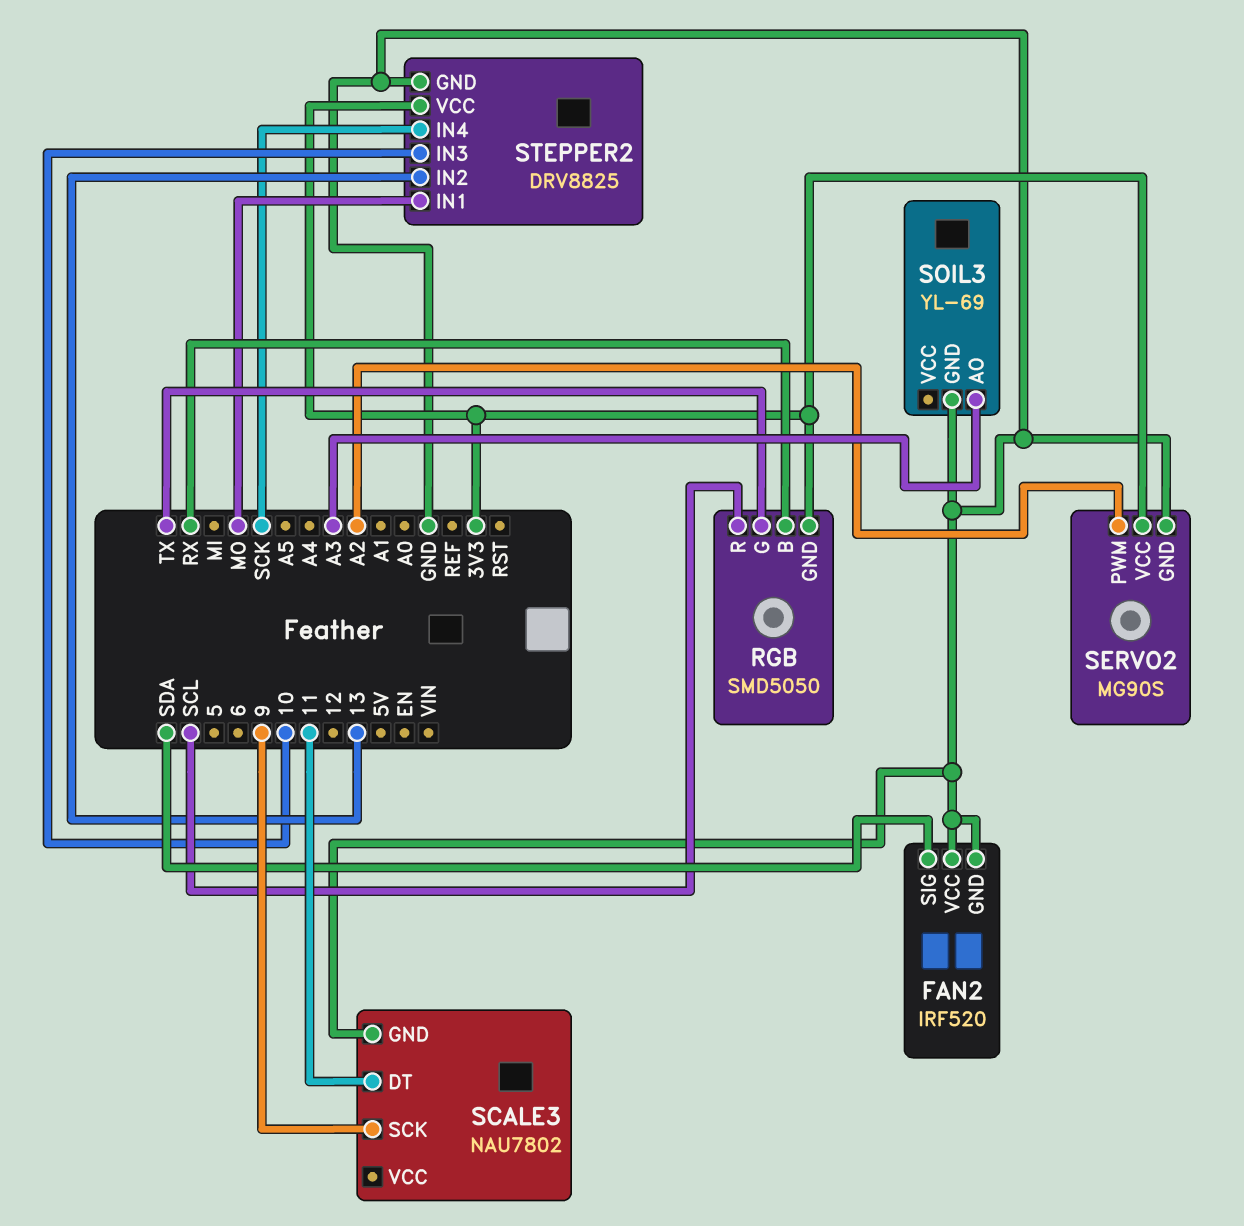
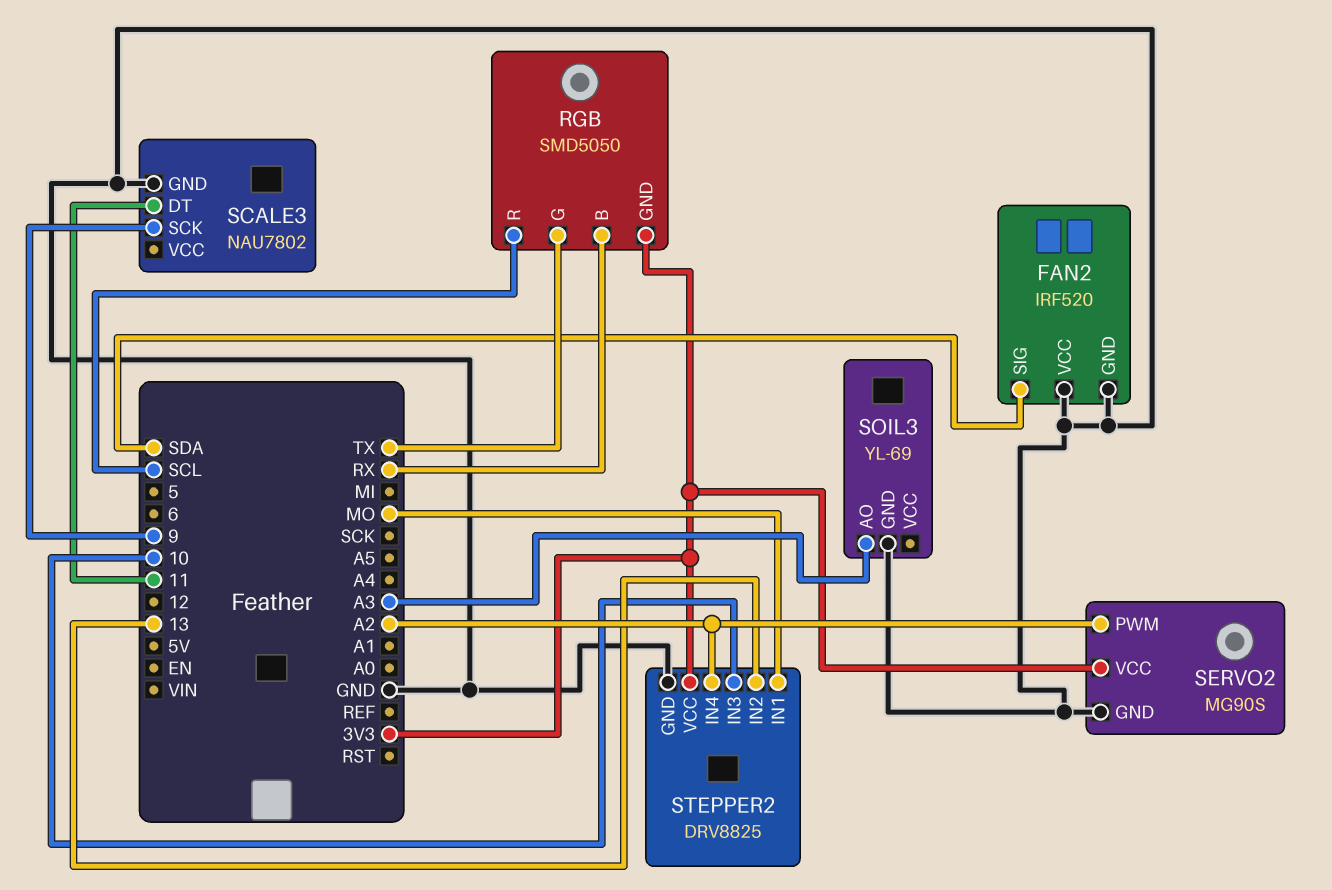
STEPPER2 pin IN4: SCK -> A2

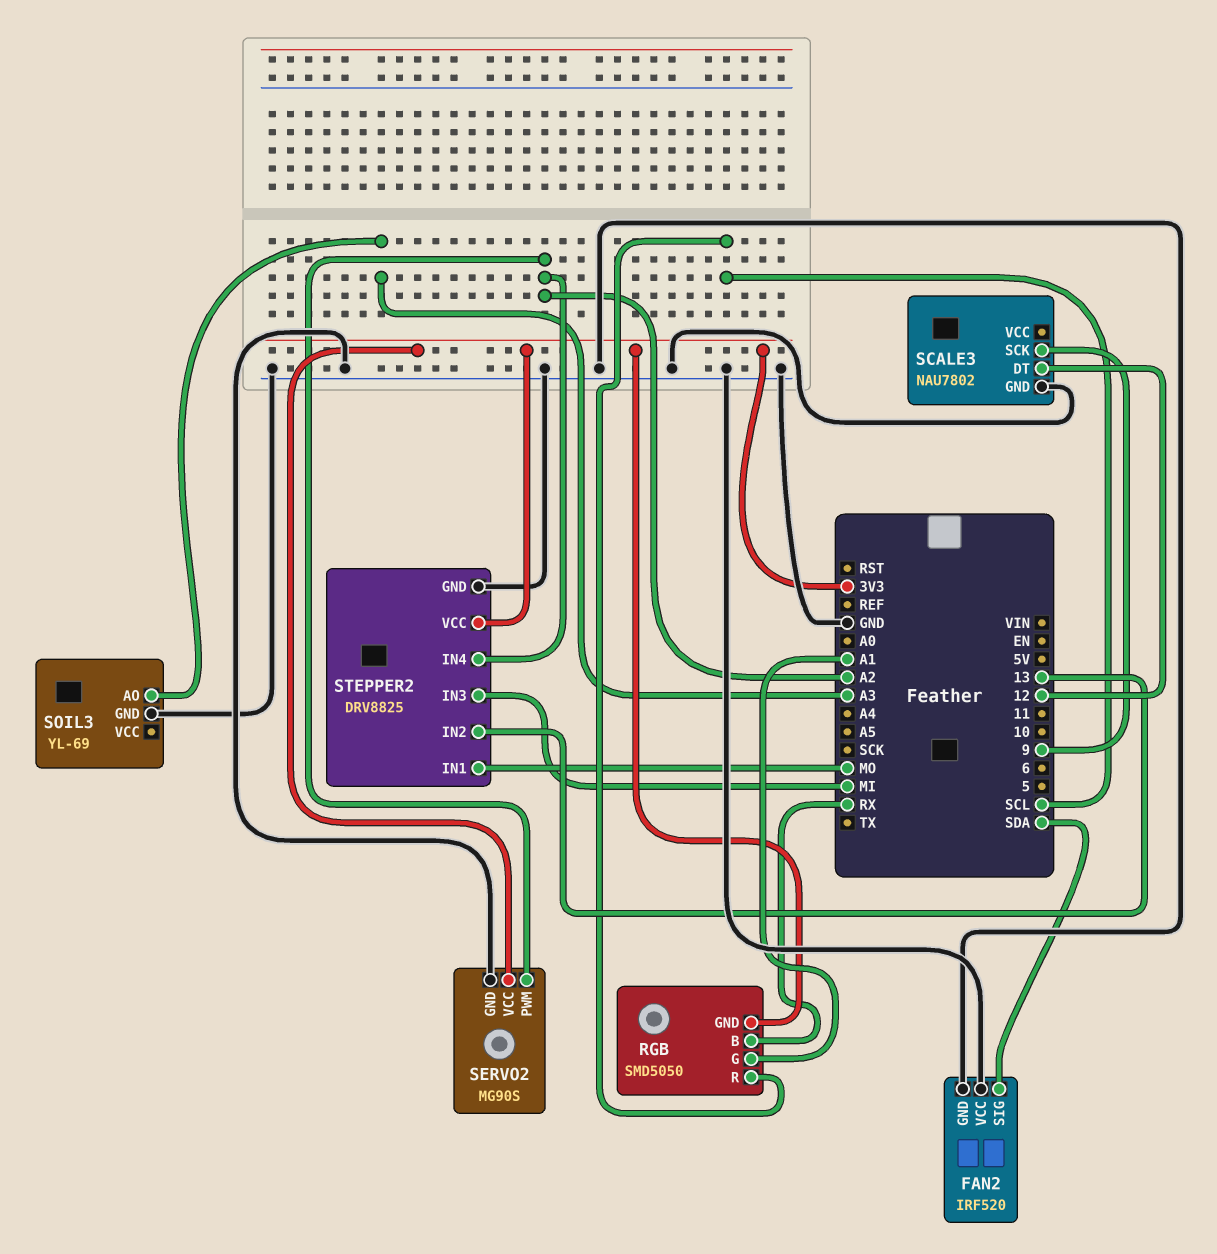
RGB pin G: TX -> A1
SCALE3 pin DT: 11 -> 12
STEPPER2 pin IN3: 10 -> MI

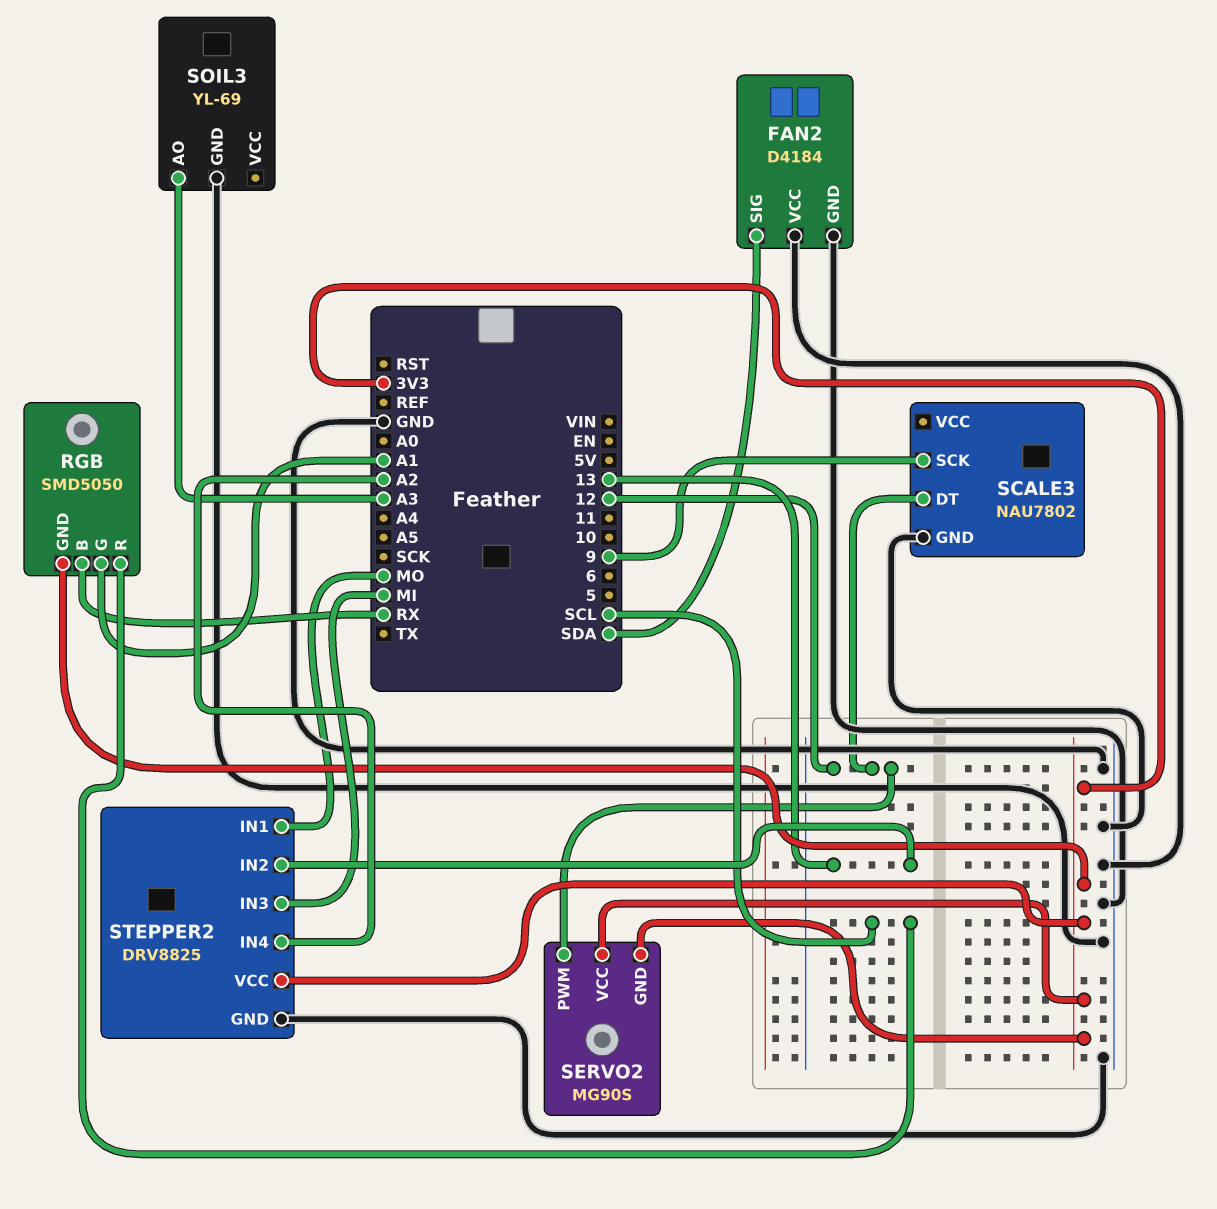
FAN2: IRF520 -> D4184
SERVO2 pin GND: GND -> 3V3
SERVO2 pin PWM: A2 -> 12

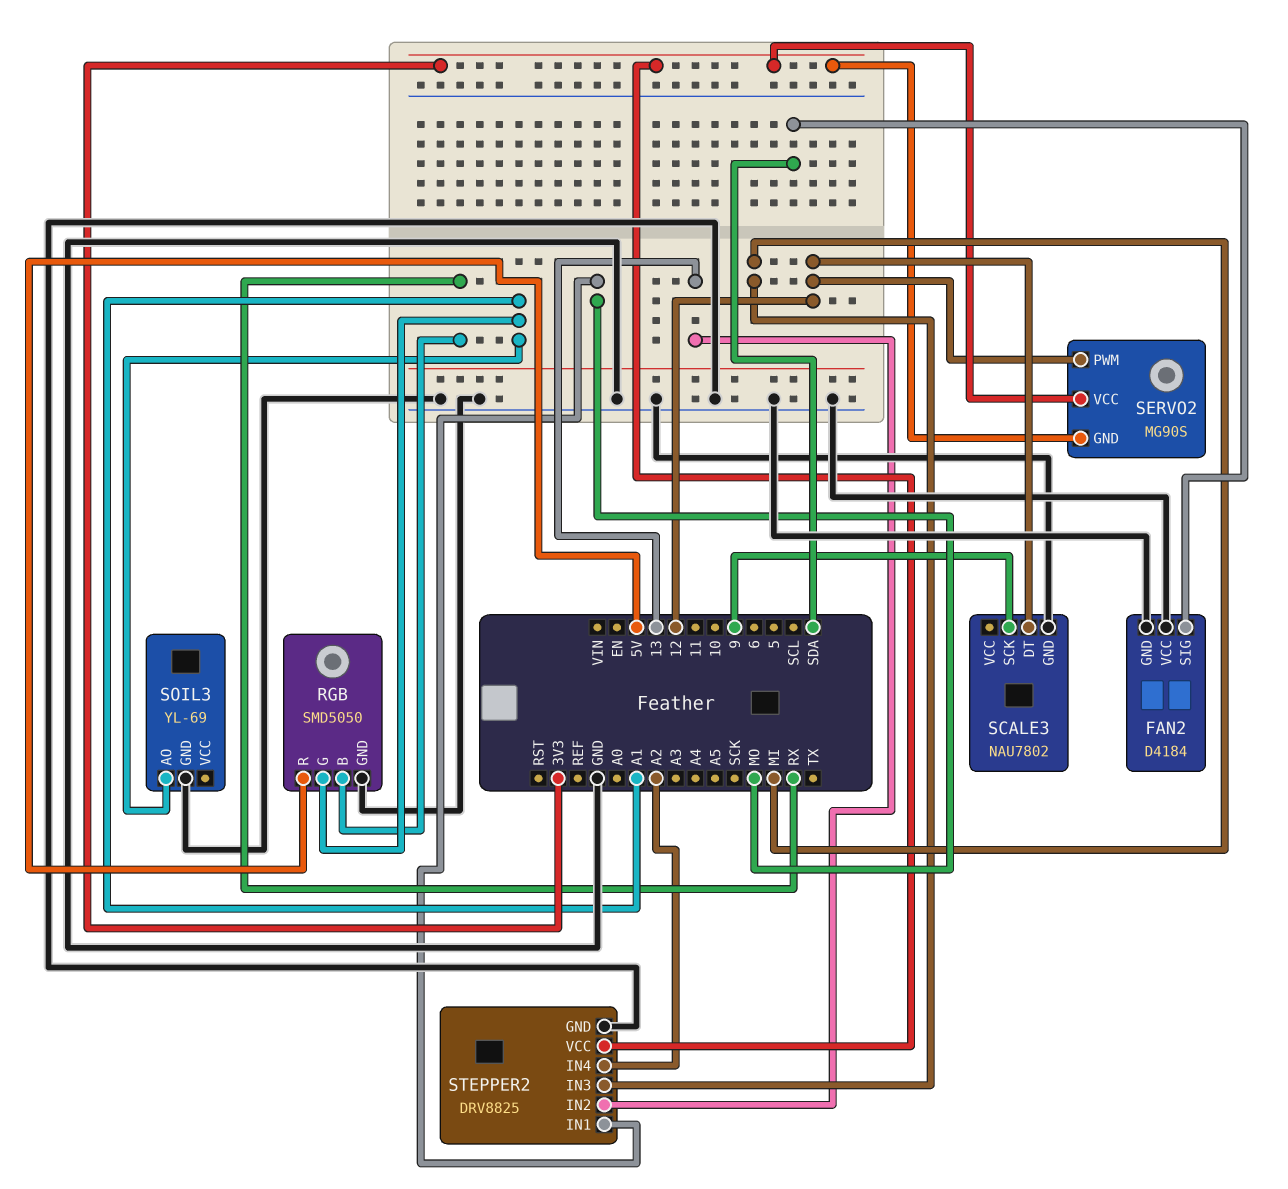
RGB pin GND: 3V3 -> GND
RGB pin R: SCL -> 5V
SOIL3 pin AO: A3 -> A1

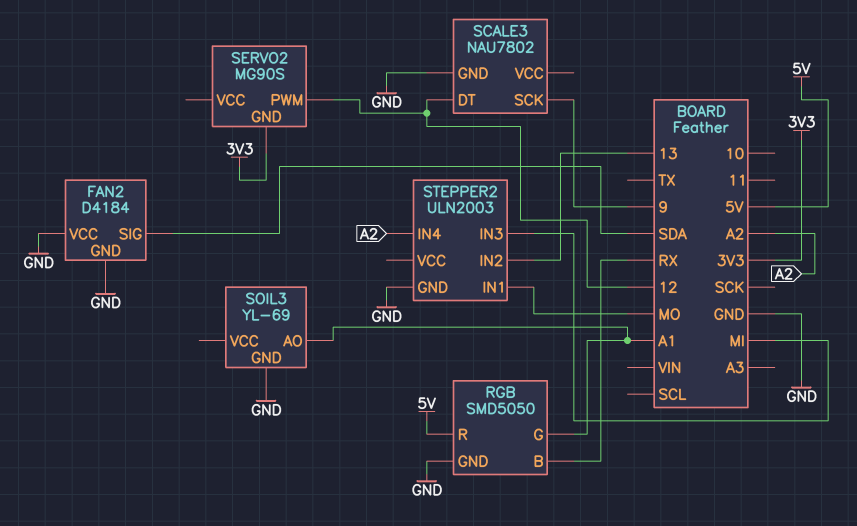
SERVO2 pin VCC: 3V3 -> none
STEPPER2: DRV8825 -> ULN2003
STEPPER2 pin VCC: 3V3 -> none

